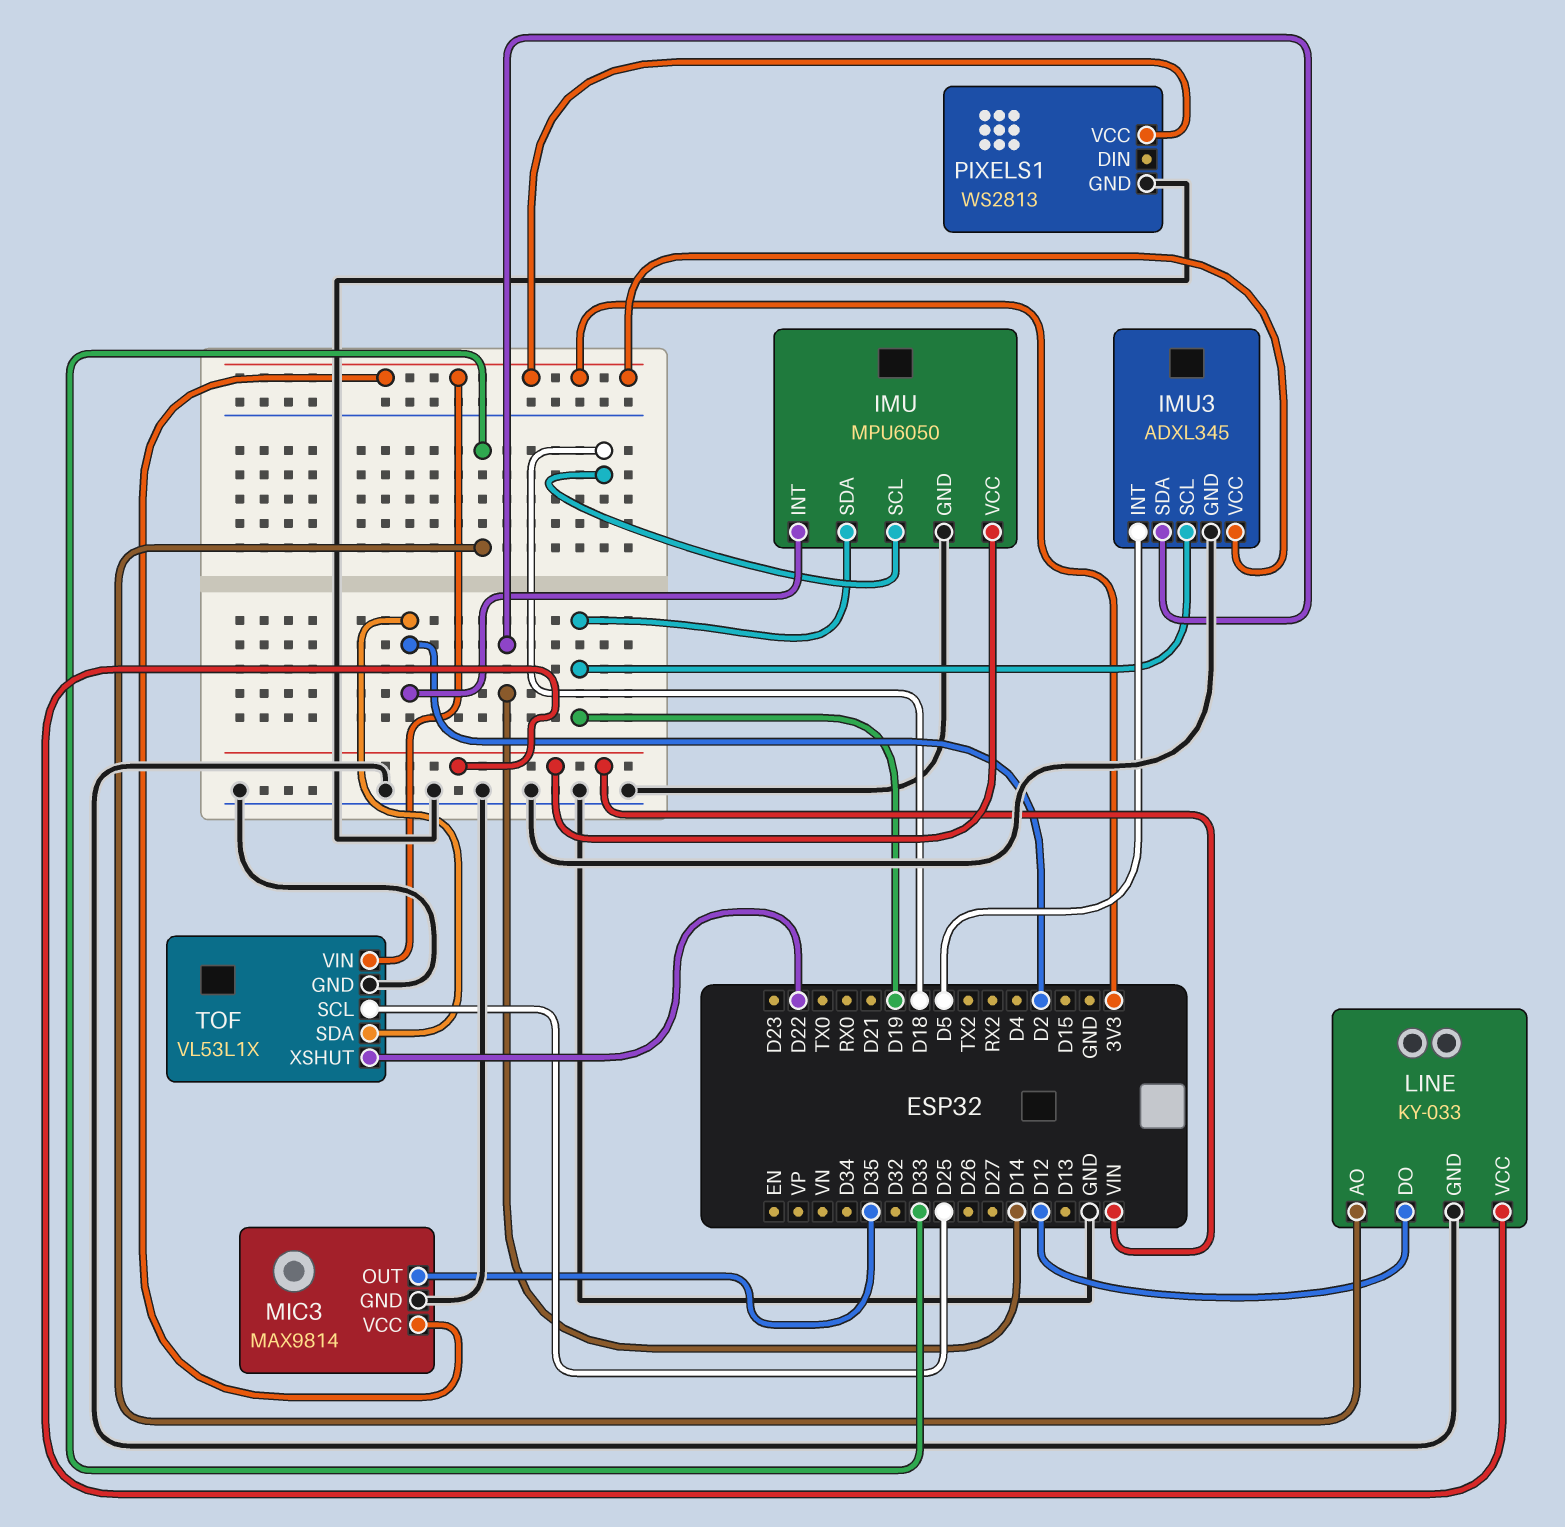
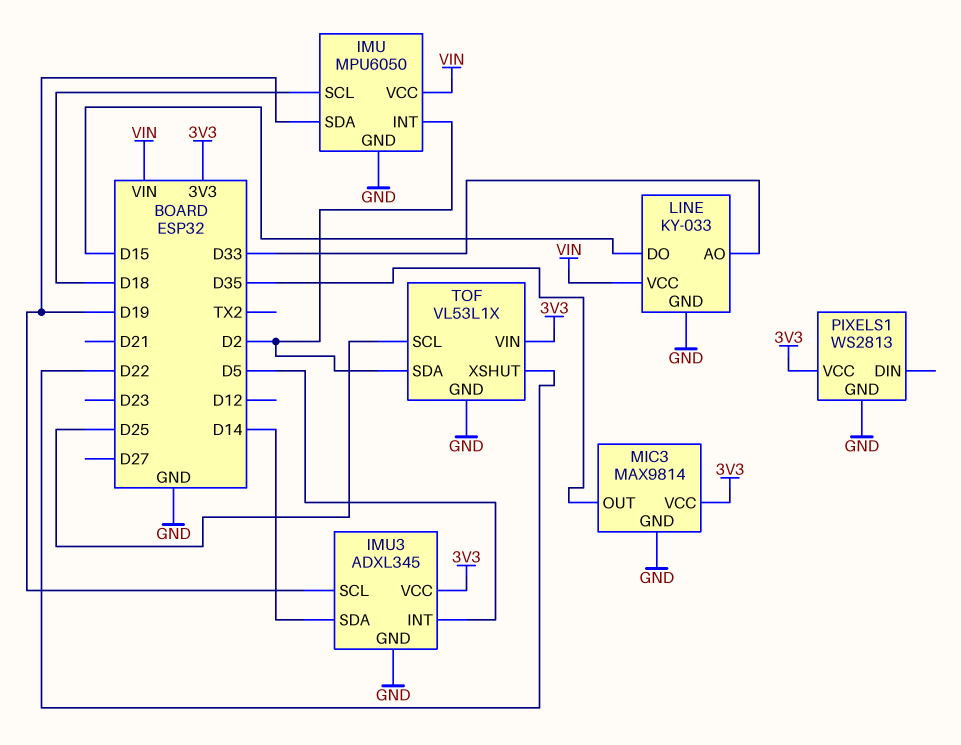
LINE pin DO: D12 -> D15

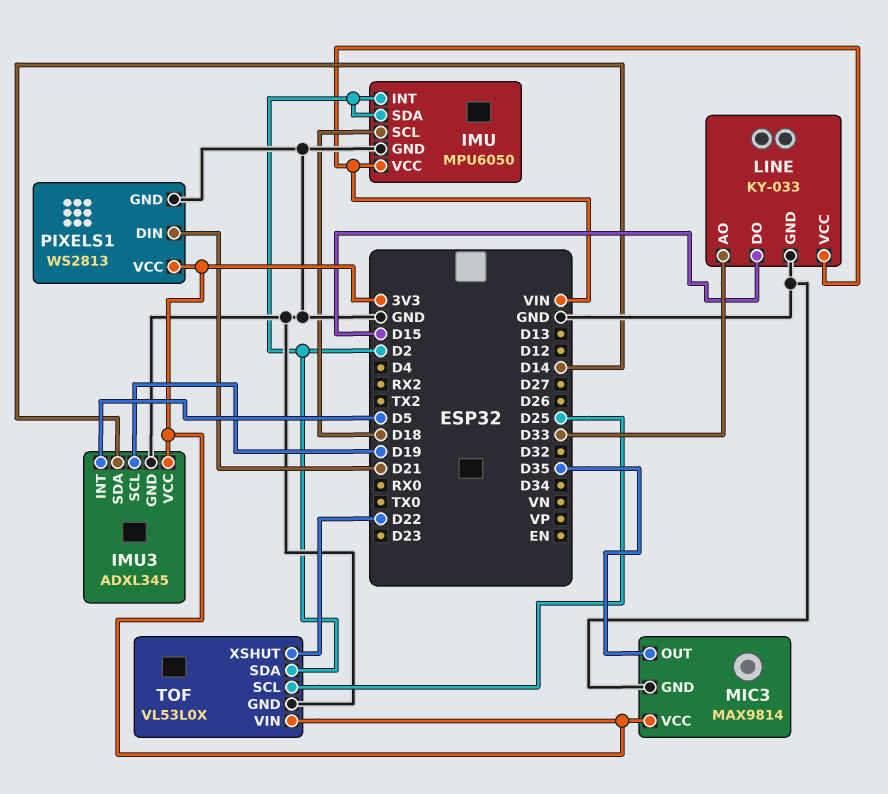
IMU pin SDA: D19 -> D2
PIXELS1 pin DIN: none -> D21
TOF: VL53L1X -> VL53L0X

